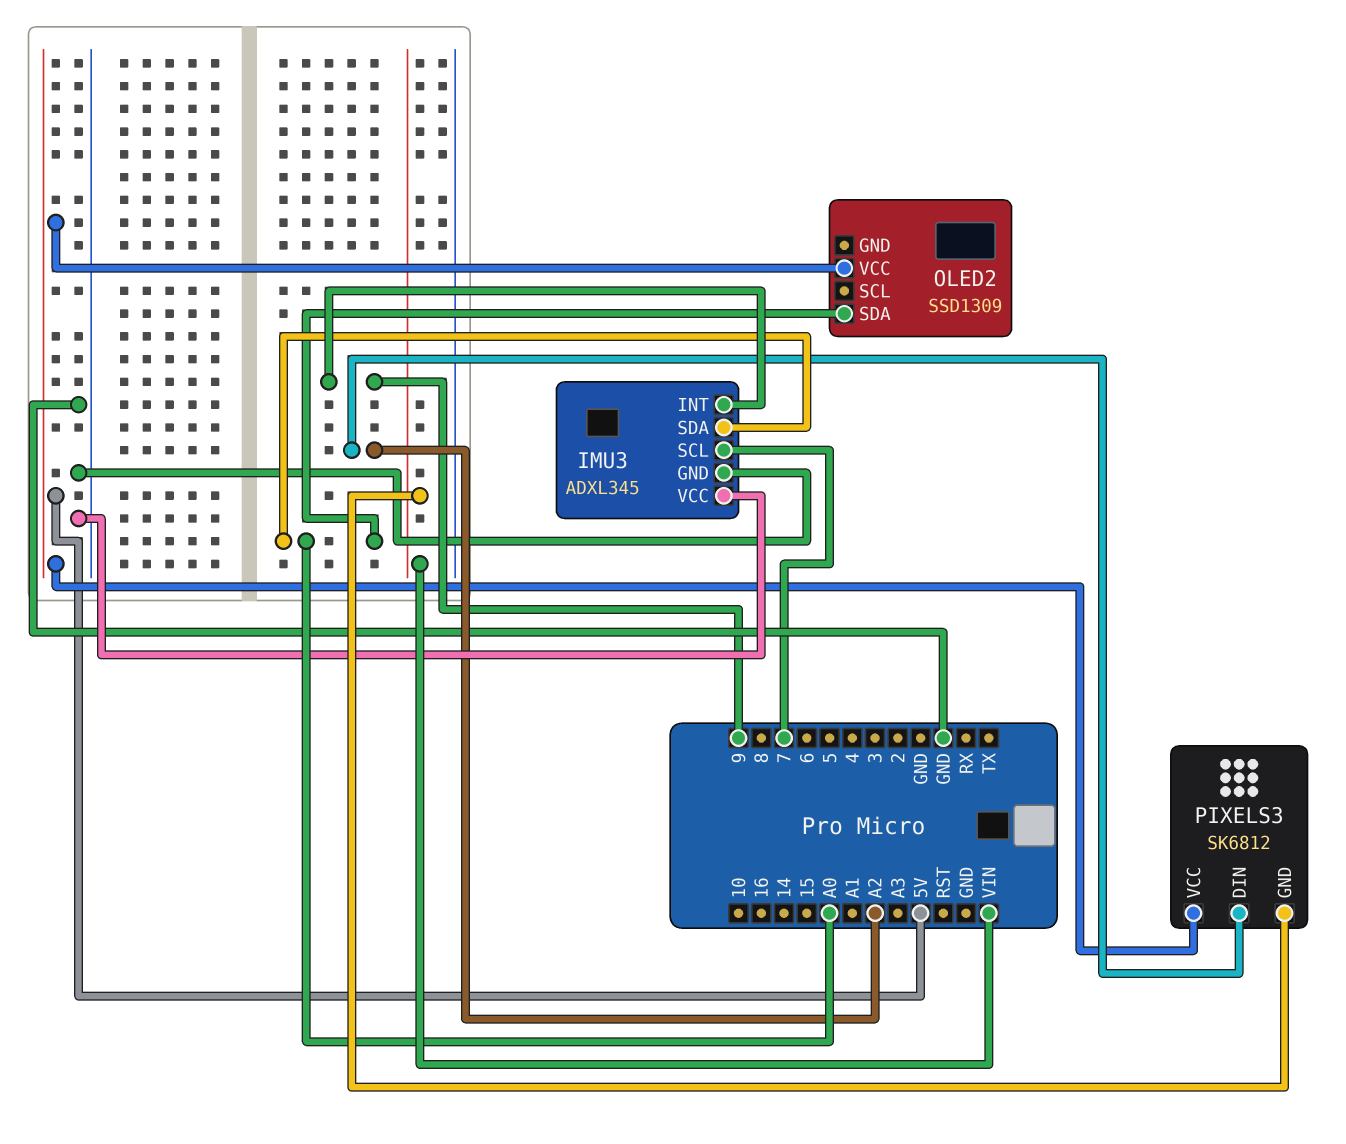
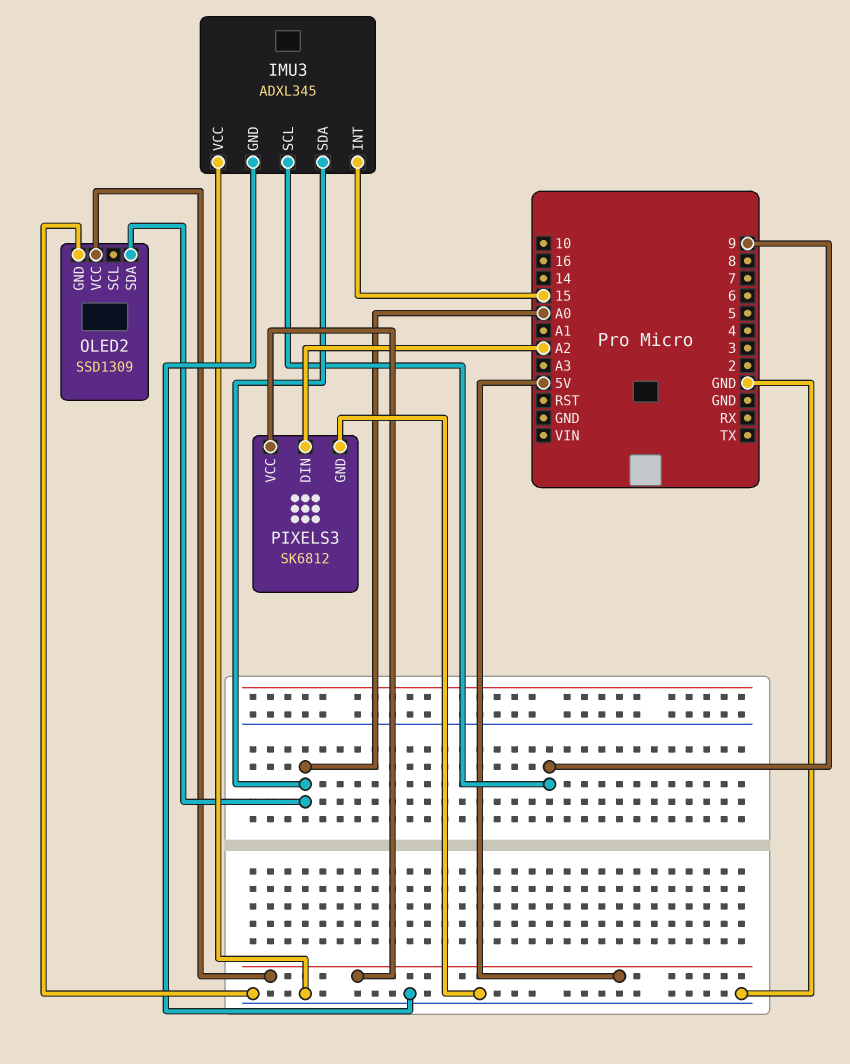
IMU3 pin INT: 9 -> 15
IMU3 pin SCL: 7 -> 9
OLED2 pin GND: none -> GND
PIXELS3 pin GND: VIN -> GND

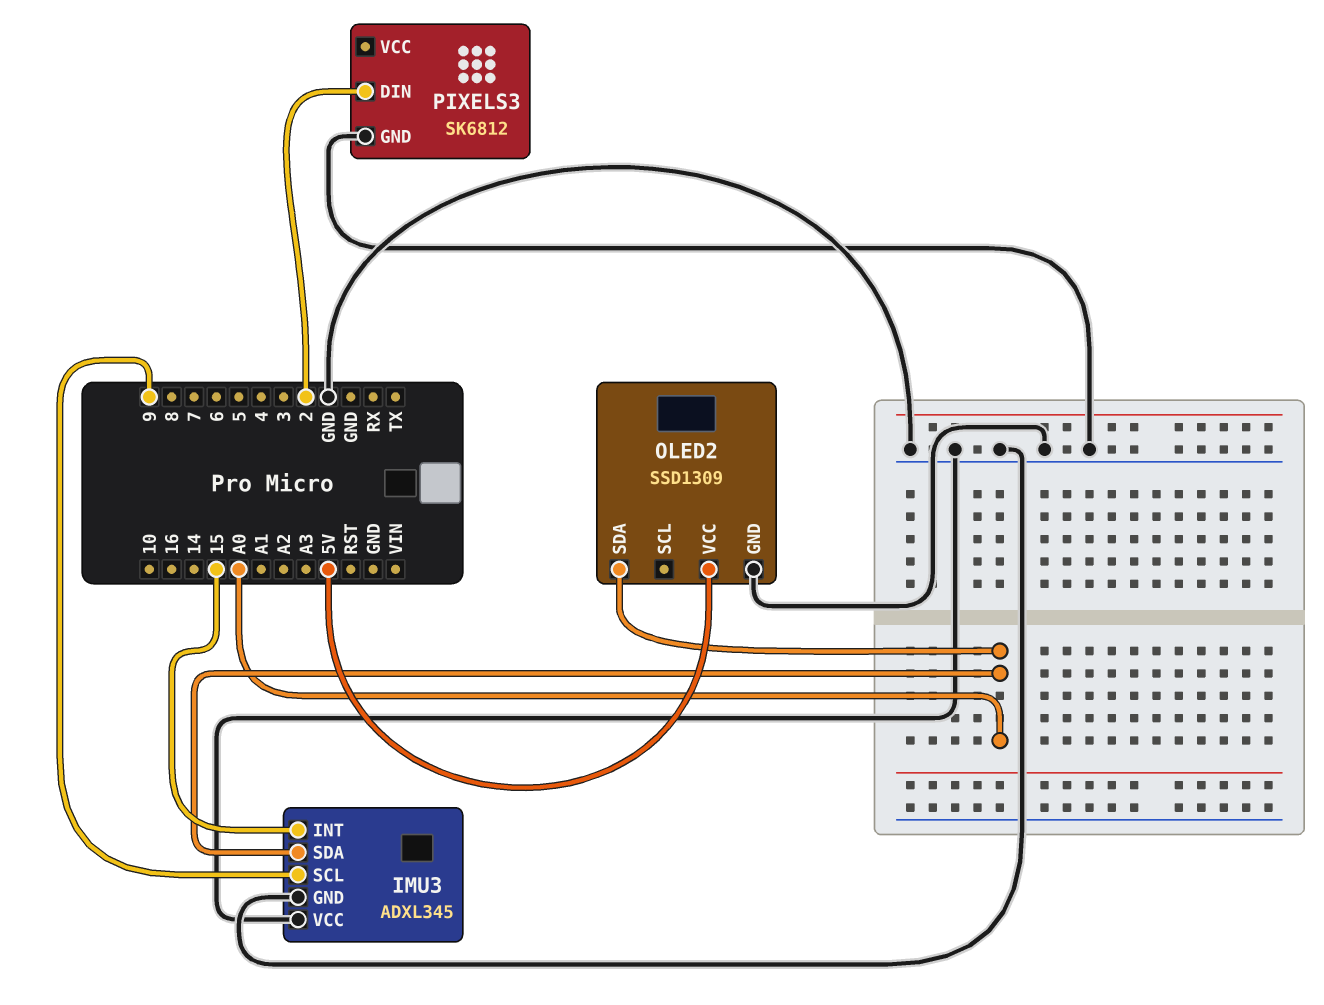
PIXELS3 pin DIN: A2 -> 2
PIXELS3 pin VCC: 5V -> none

